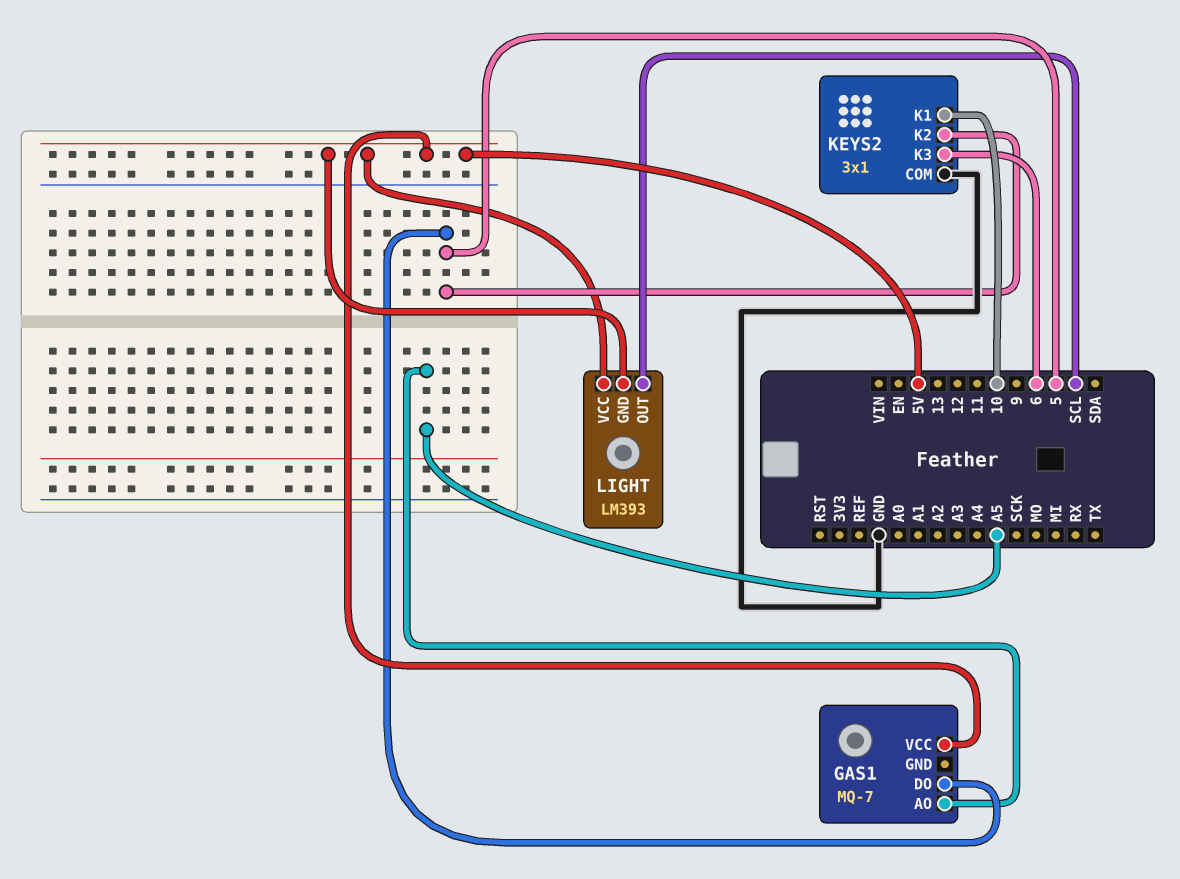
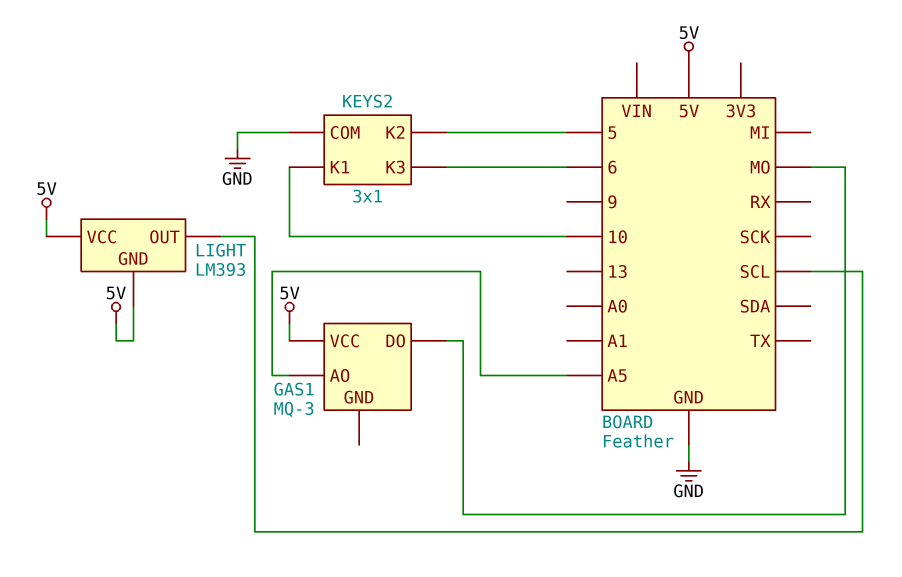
GAS1: MQ-7 -> MQ-3
GAS1 pin DO: 5 -> MO

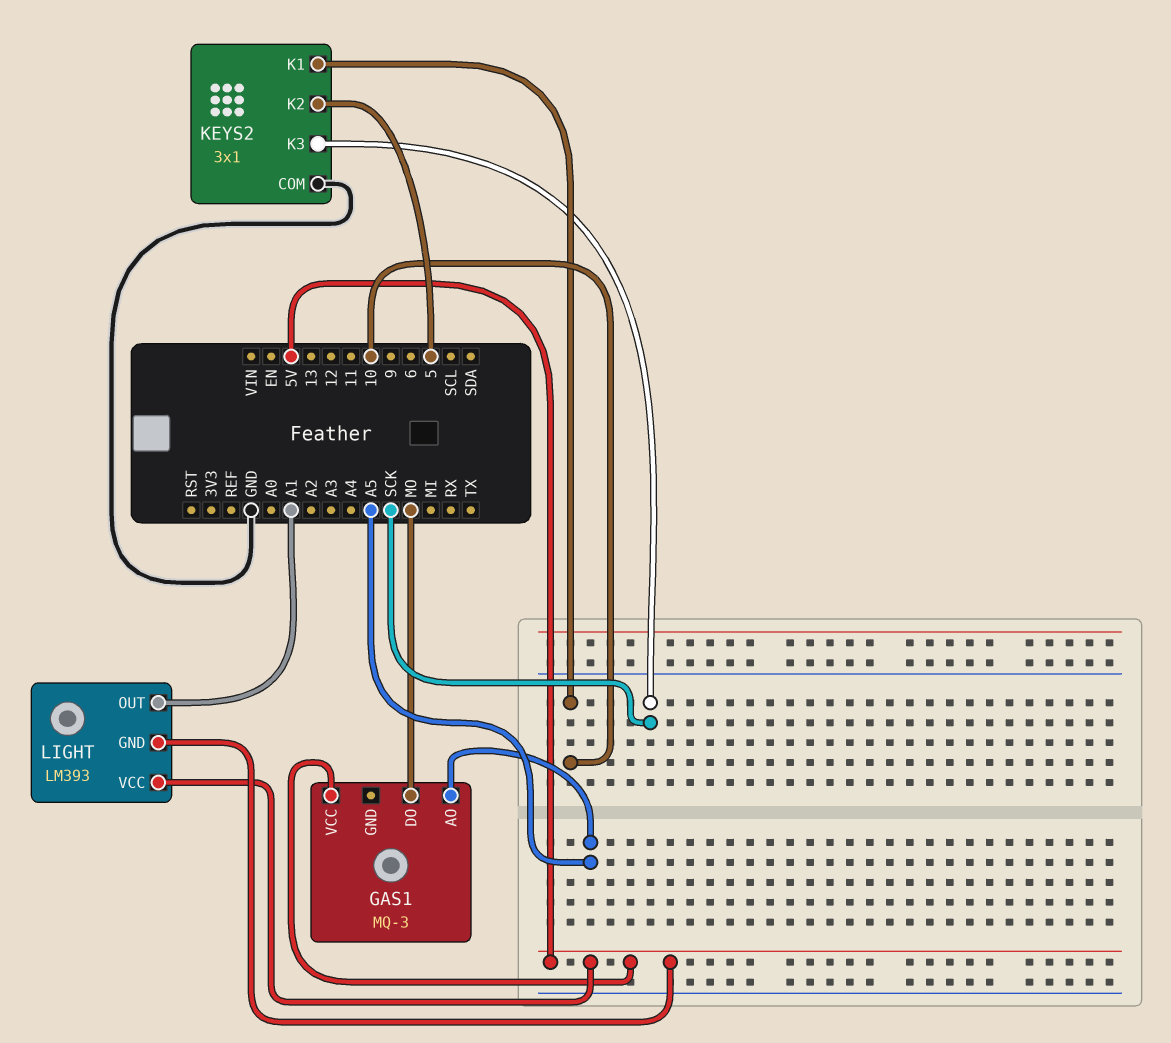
KEYS2 pin K3: 6 -> SCK
LIGHT pin OUT: SCL -> A1

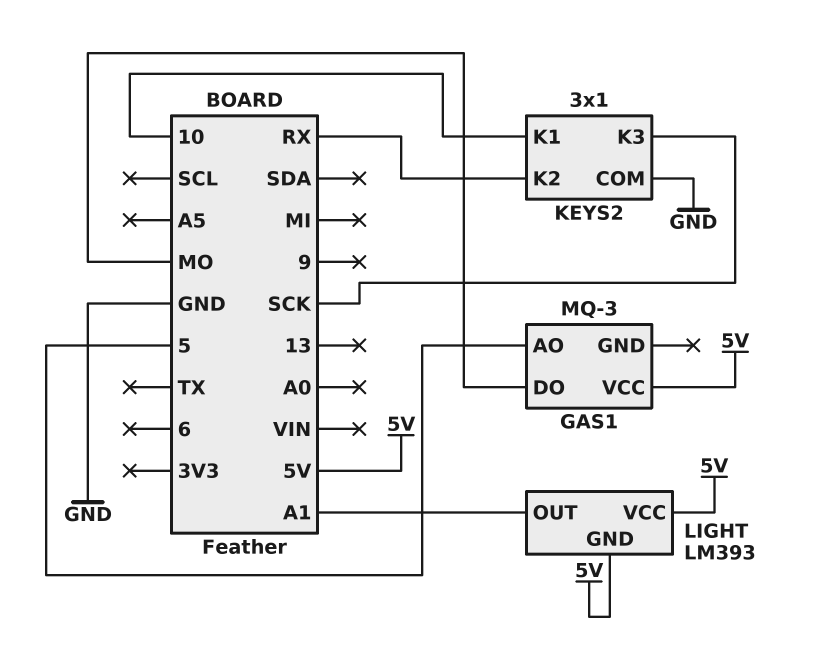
GAS1 pin AO: A5 -> 5
KEYS2 pin K2: 5 -> RX

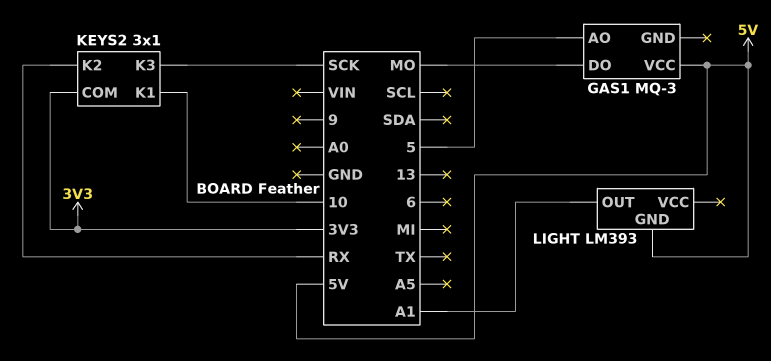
KEYS2 pin COM: GND -> 3V3
LIGHT pin VCC: 5V -> none

